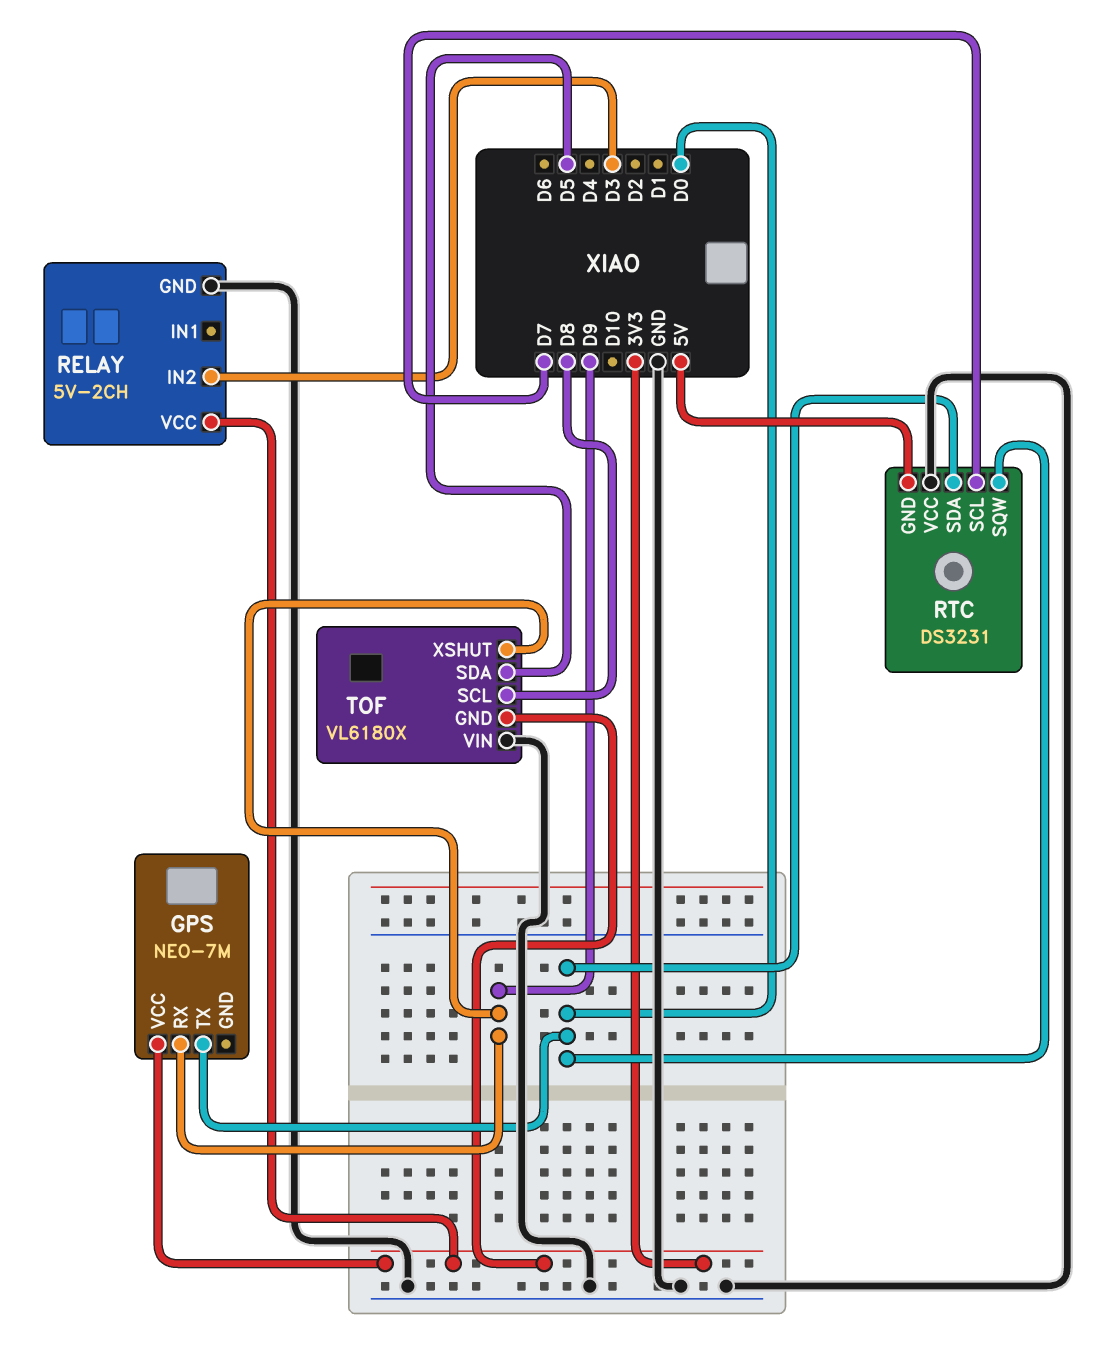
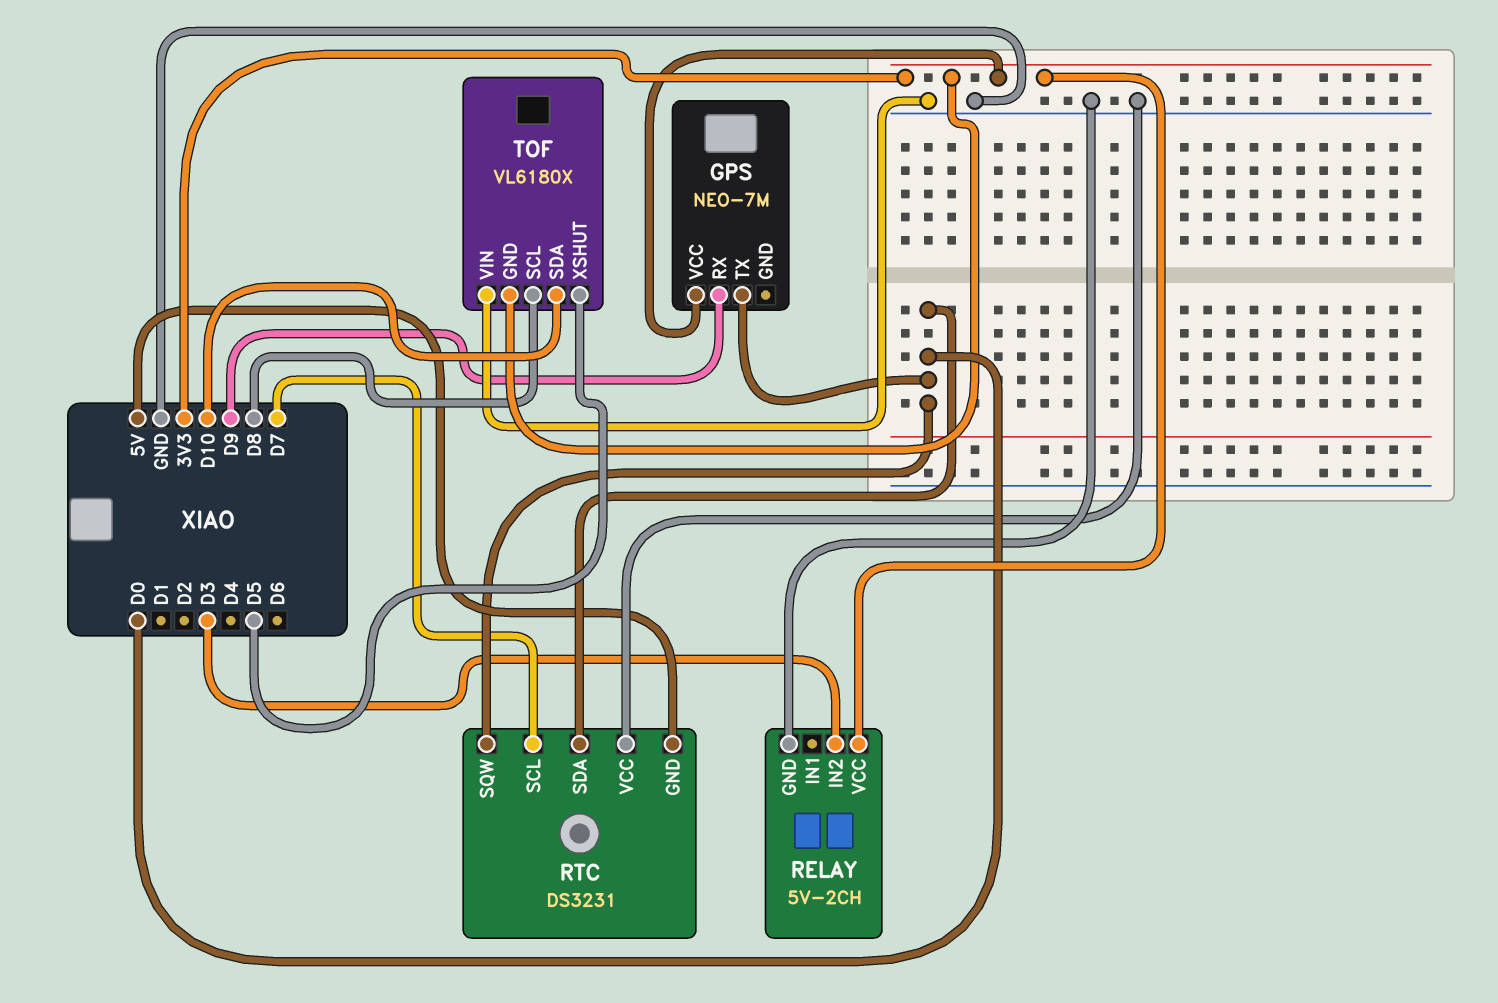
TOF pin SDA: D5 -> D10
TOF pin XSHUT: D9 -> D5

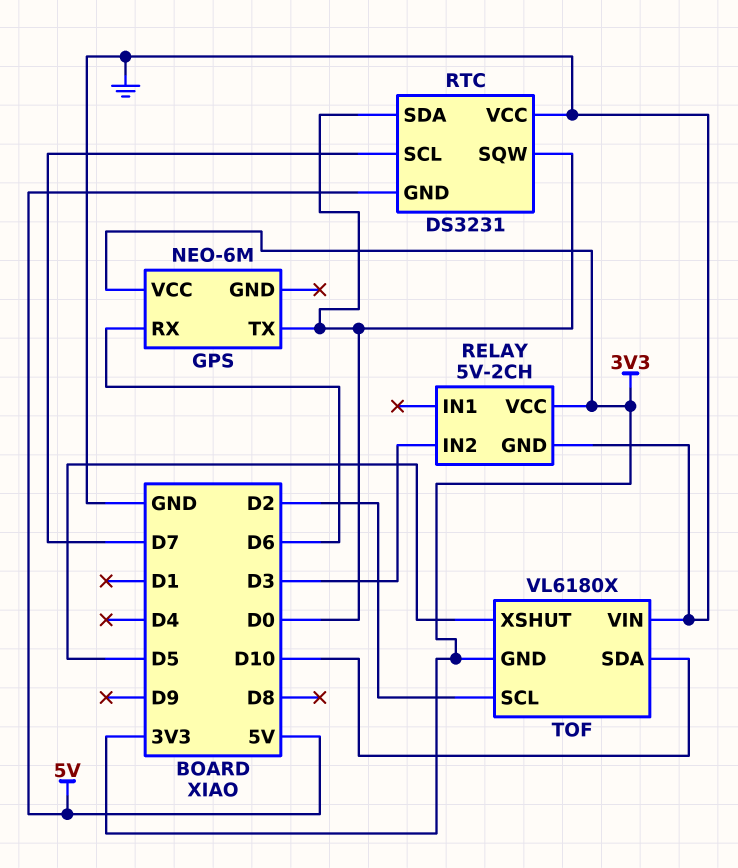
GPS: NEO-7M -> NEO-6M
GPS pin RX: D9 -> D6
TOF pin SCL: D8 -> D2

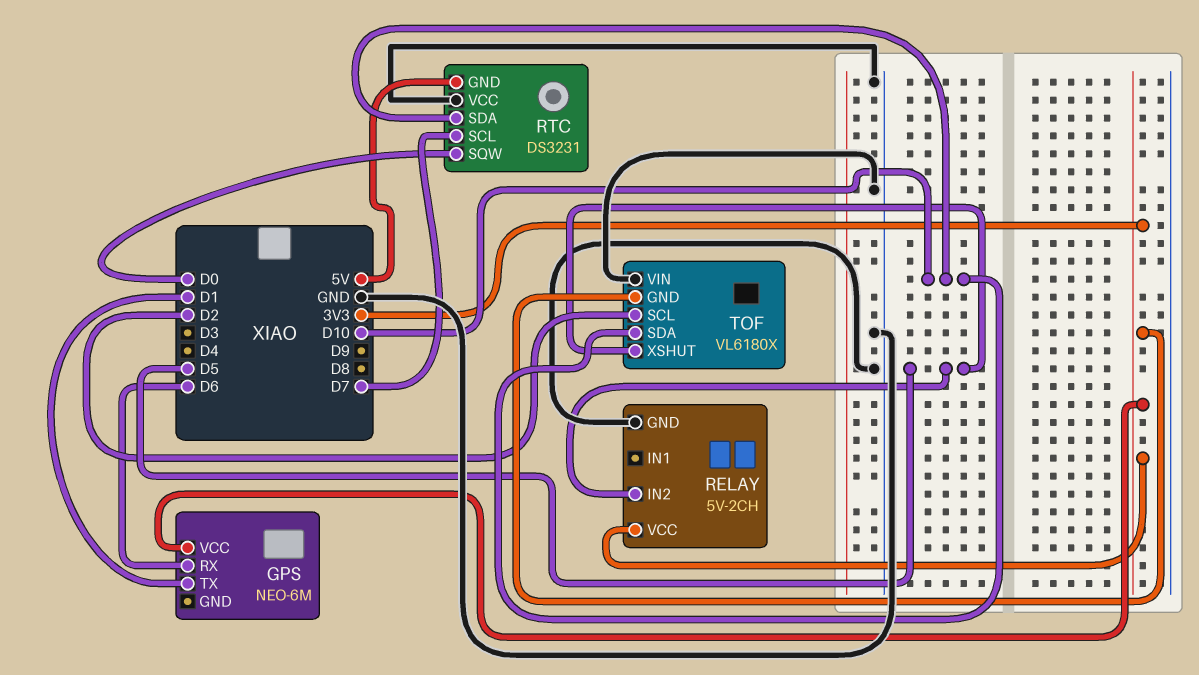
GPS pin TX: D0 -> D1
RELAY pin IN2: D3 -> D5
RTC pin SDA: D0 -> D10

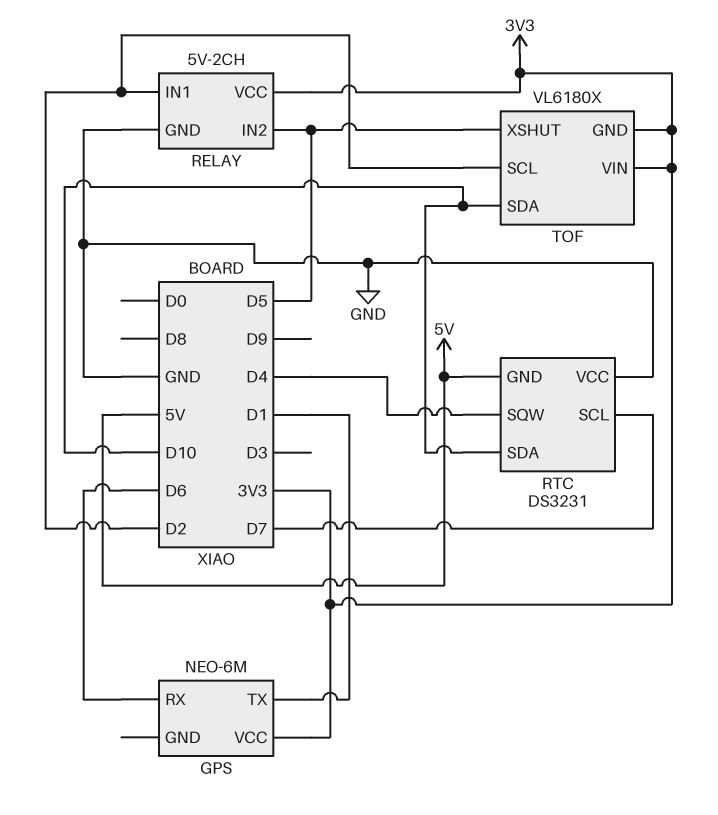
RELAY pin IN1: none -> D2
RTC pin SQW: D0 -> D4
TOF pin VIN: GND -> 3V3

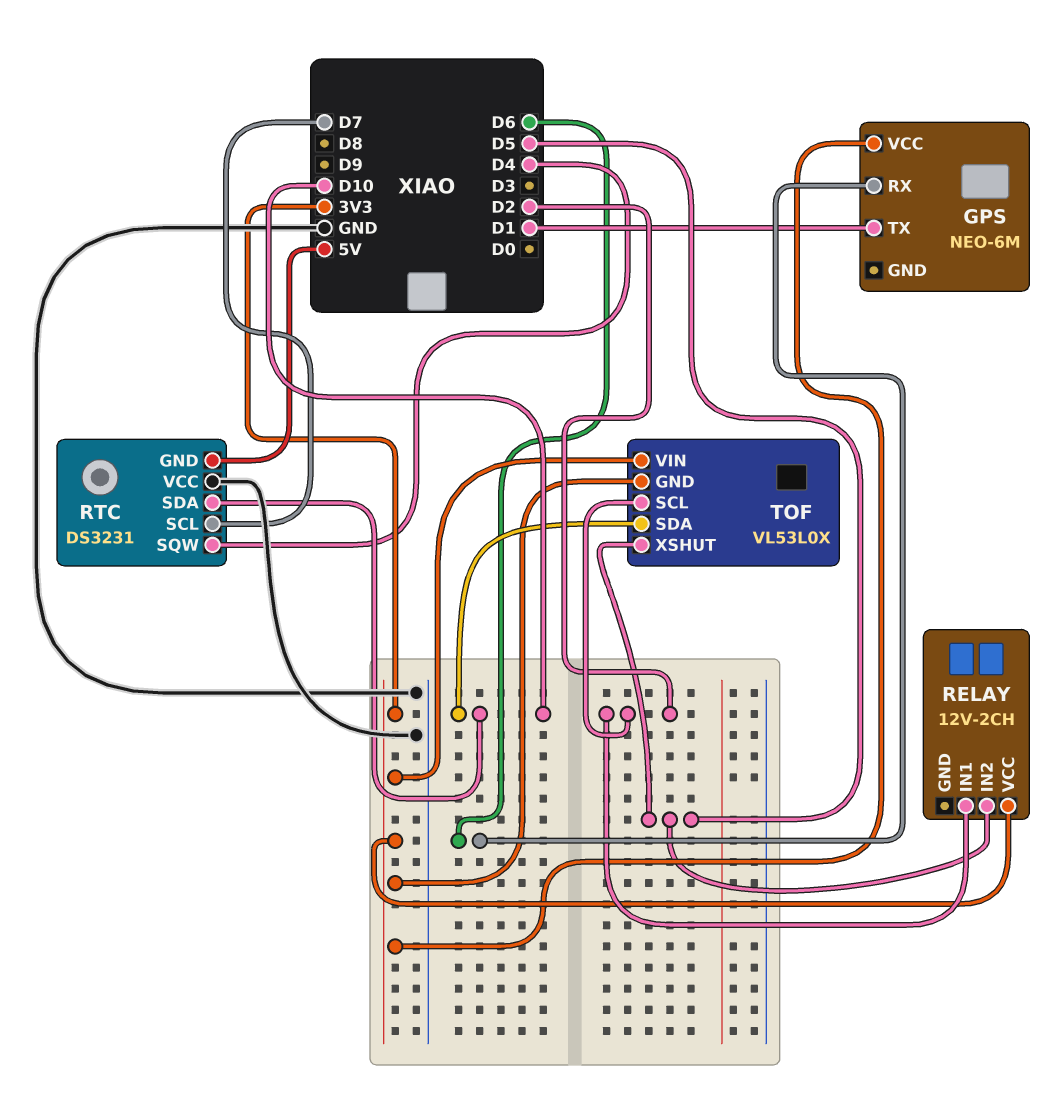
RELAY: 5V-2CH -> 12V-2CH
RELAY pin GND: GND -> none
TOF: VL6180X -> VL53L0X

